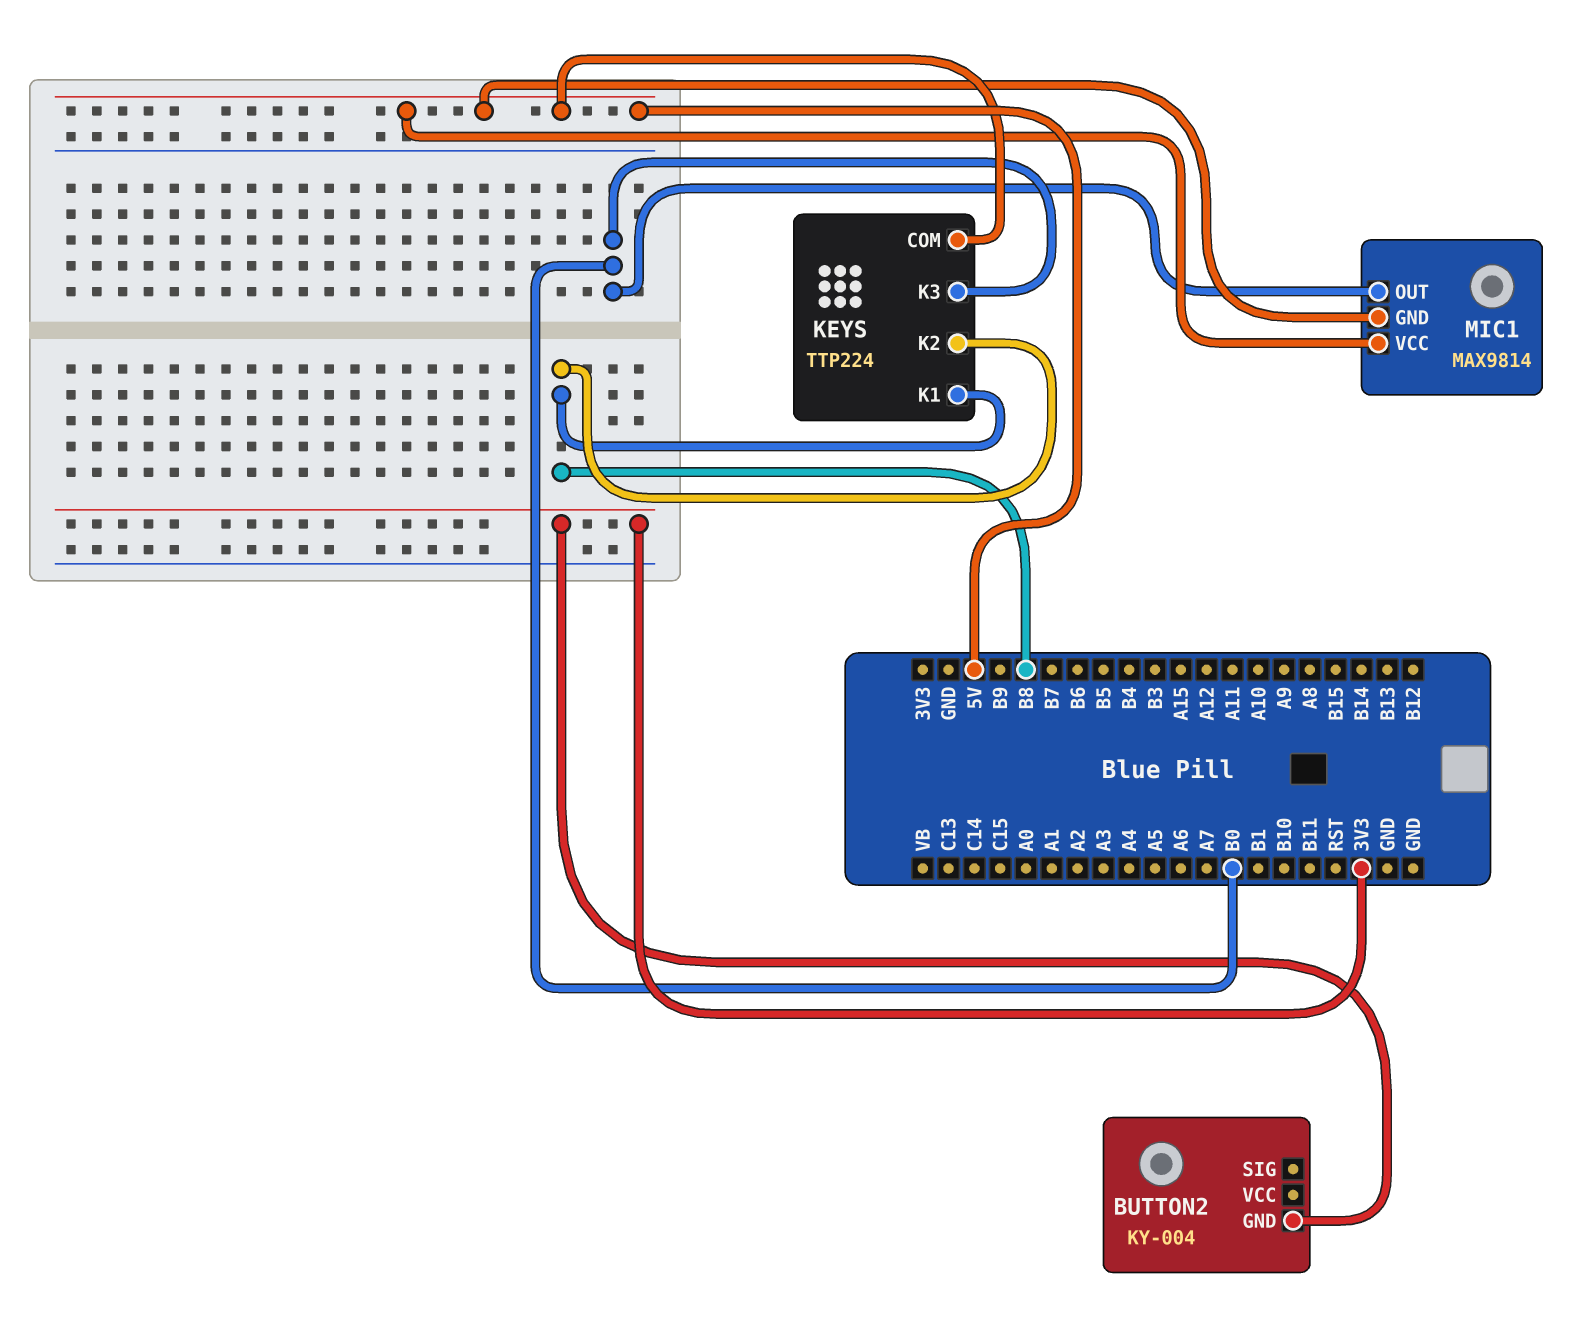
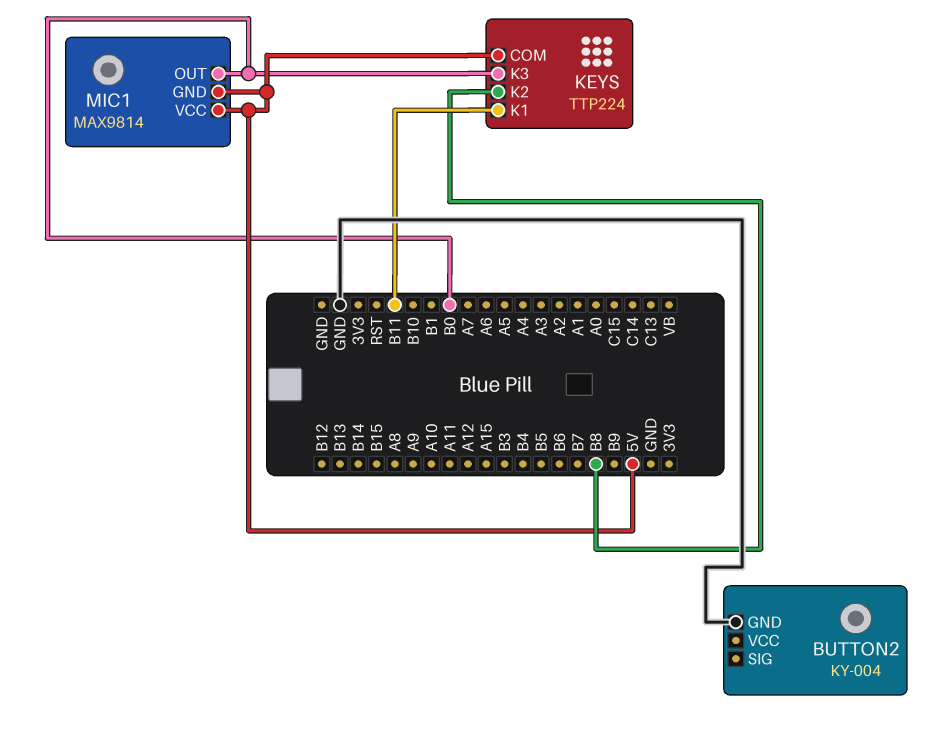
BUTTON2 pin GND: 3V3 -> GND
KEYS pin K1: B8 -> B11

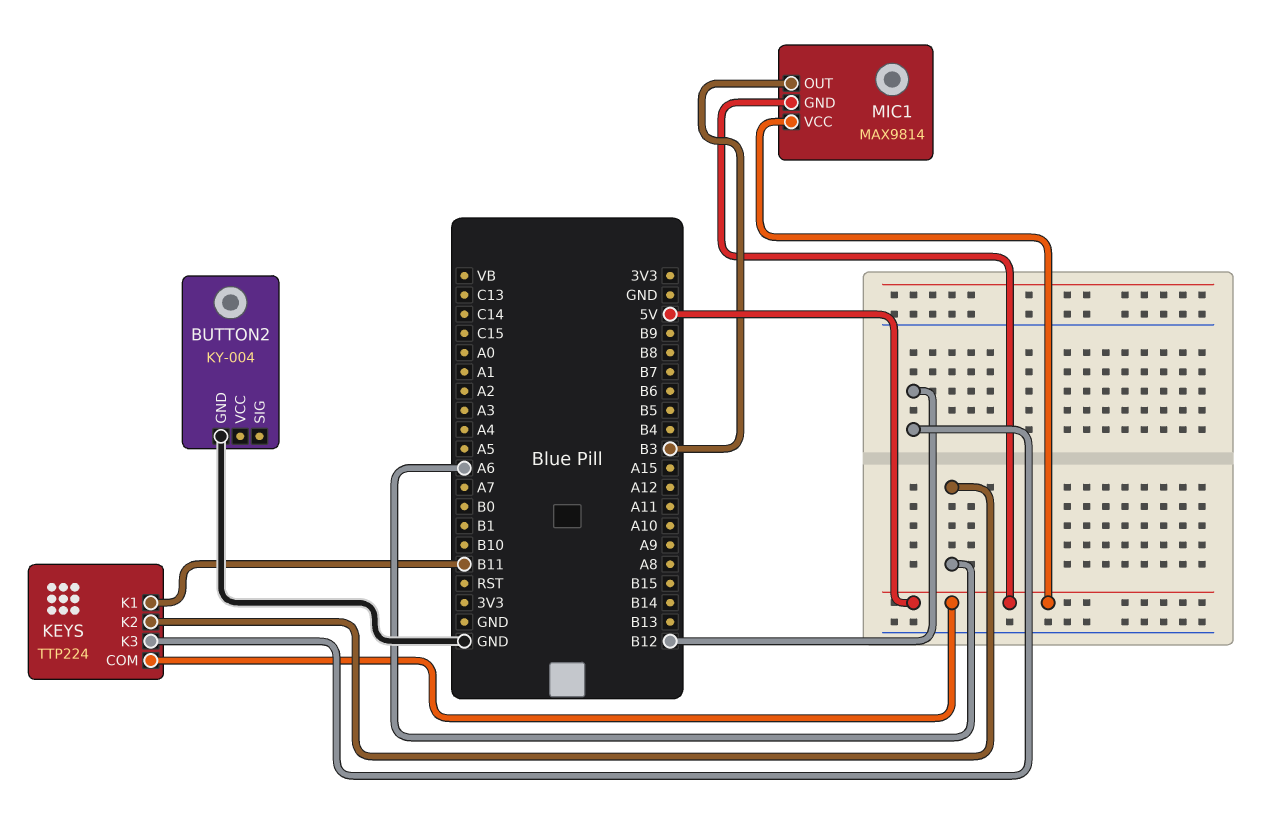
KEYS pin K2: B8 -> A6
KEYS pin K3: B0 -> B12
MIC1 pin OUT: B0 -> B3

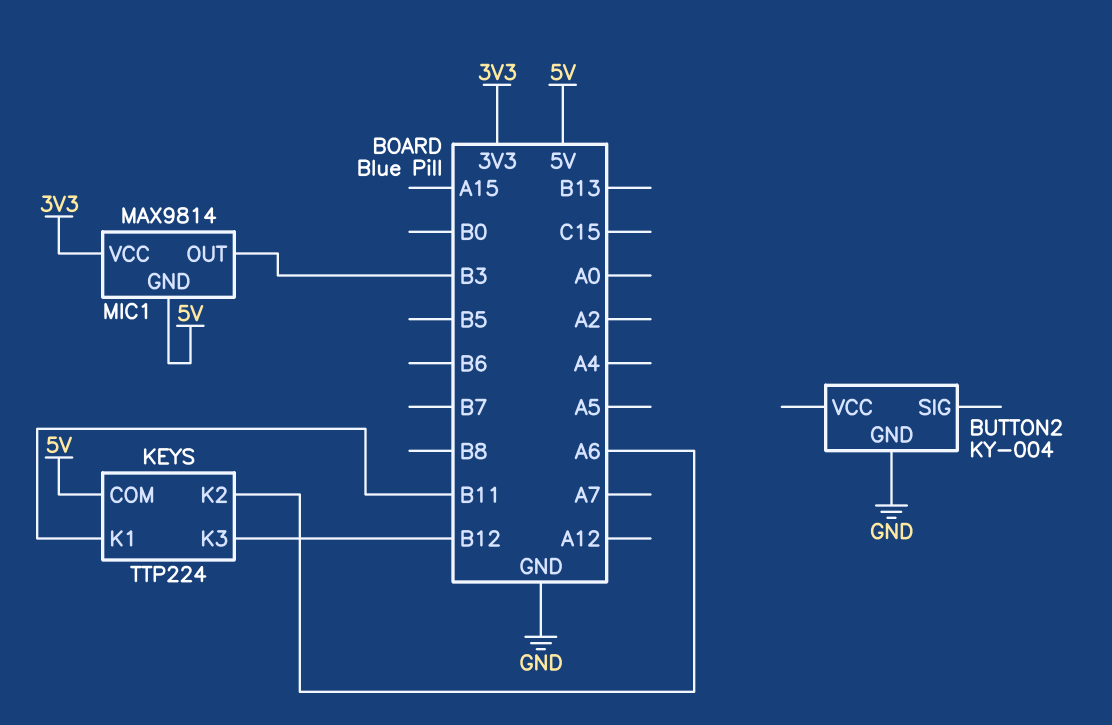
MIC1 pin VCC: 5V -> 3V3

